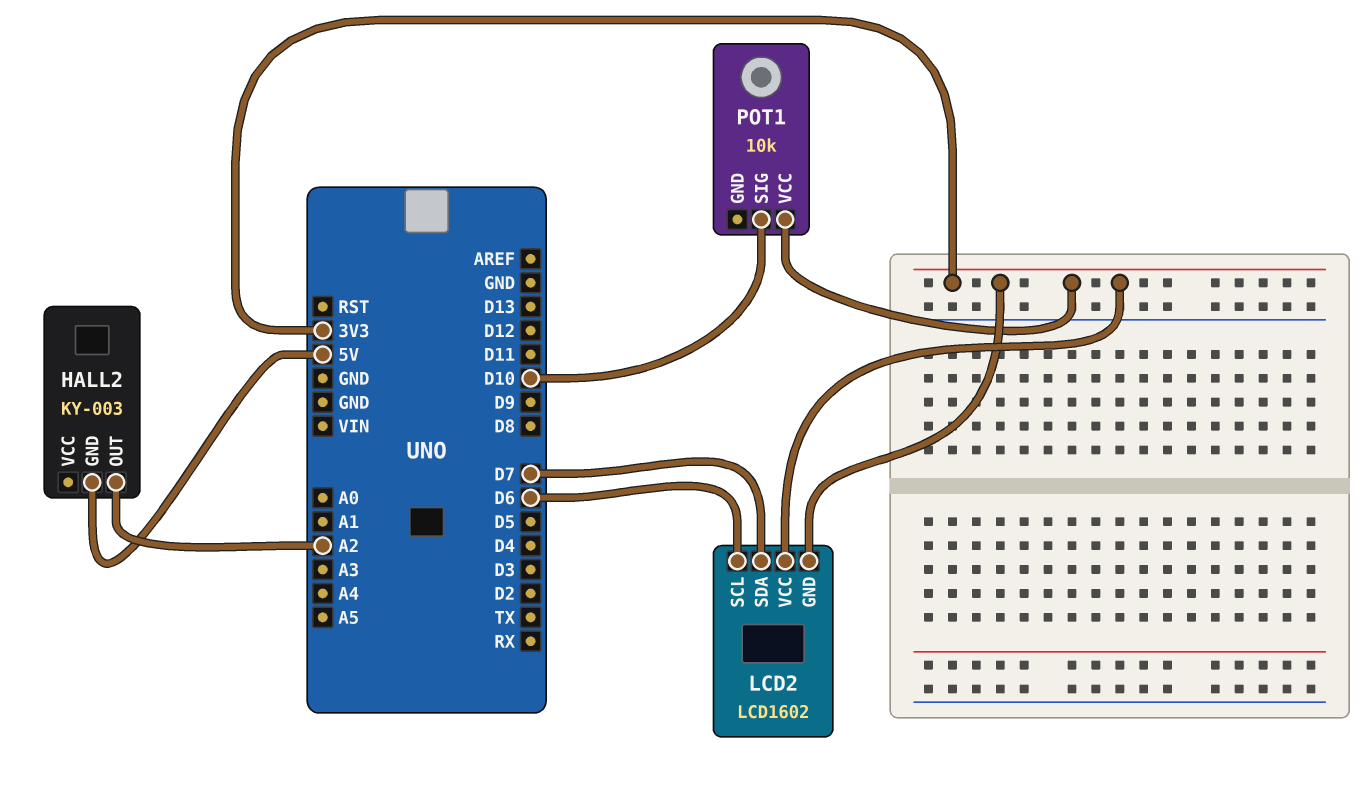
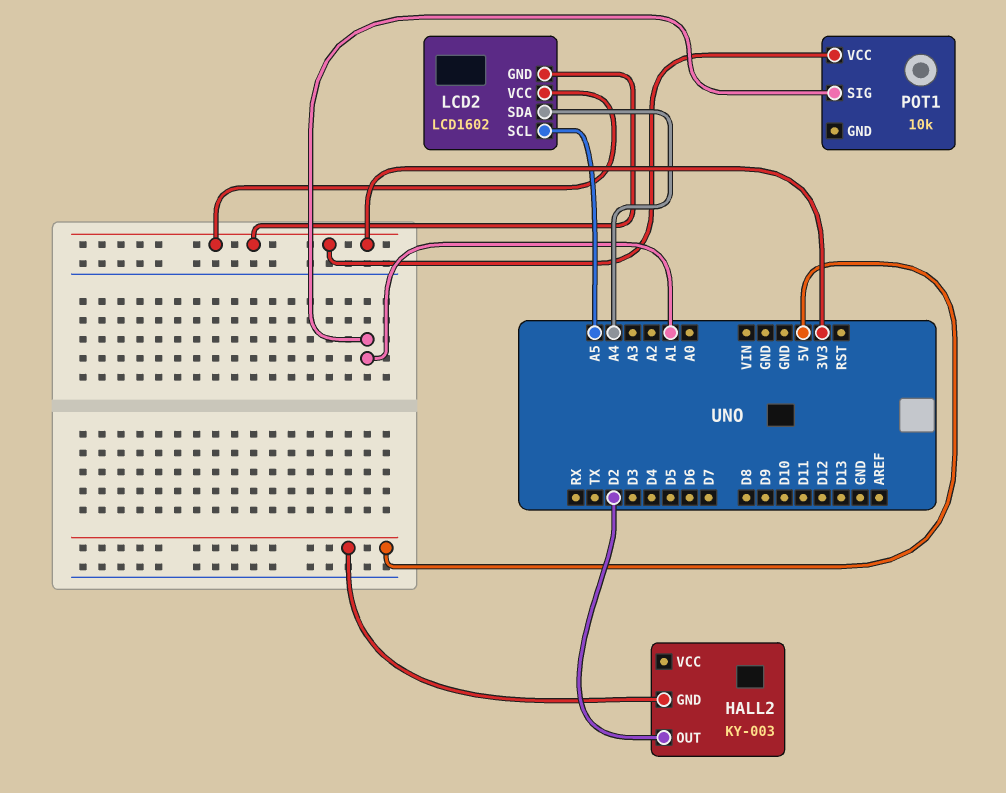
HALL2 pin OUT: A2 -> D2
LCD2 pin SCL: D6 -> A5
LCD2 pin SDA: D7 -> A4
POT1 pin SIG: D10 -> A1

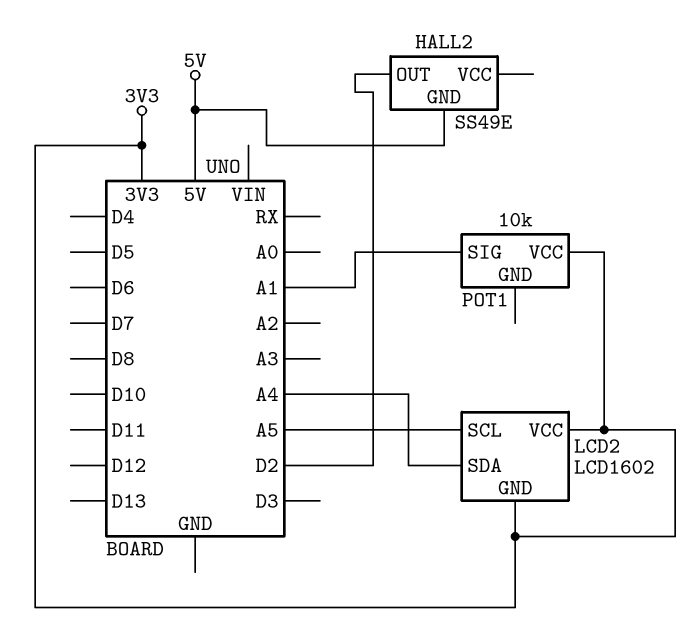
HALL2: KY-003 -> SS49E

